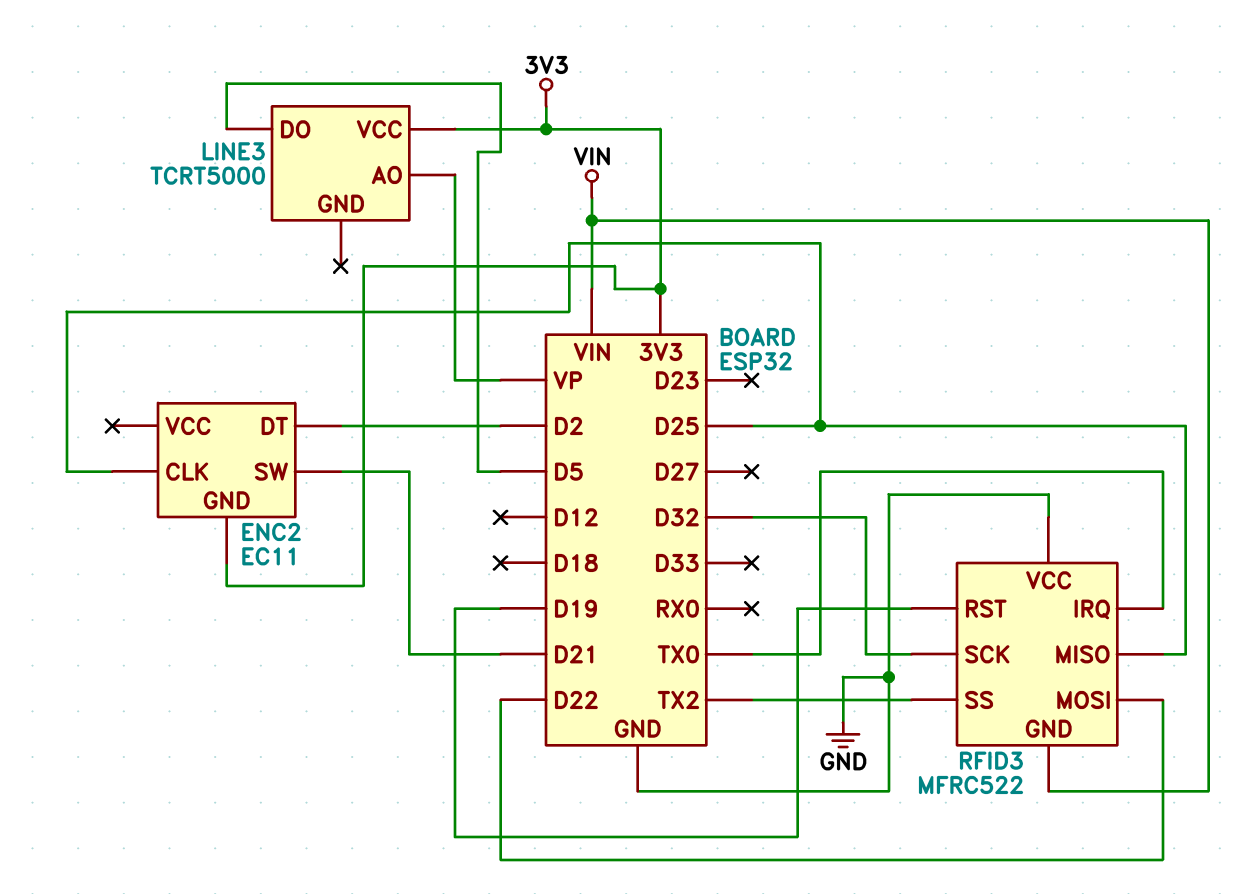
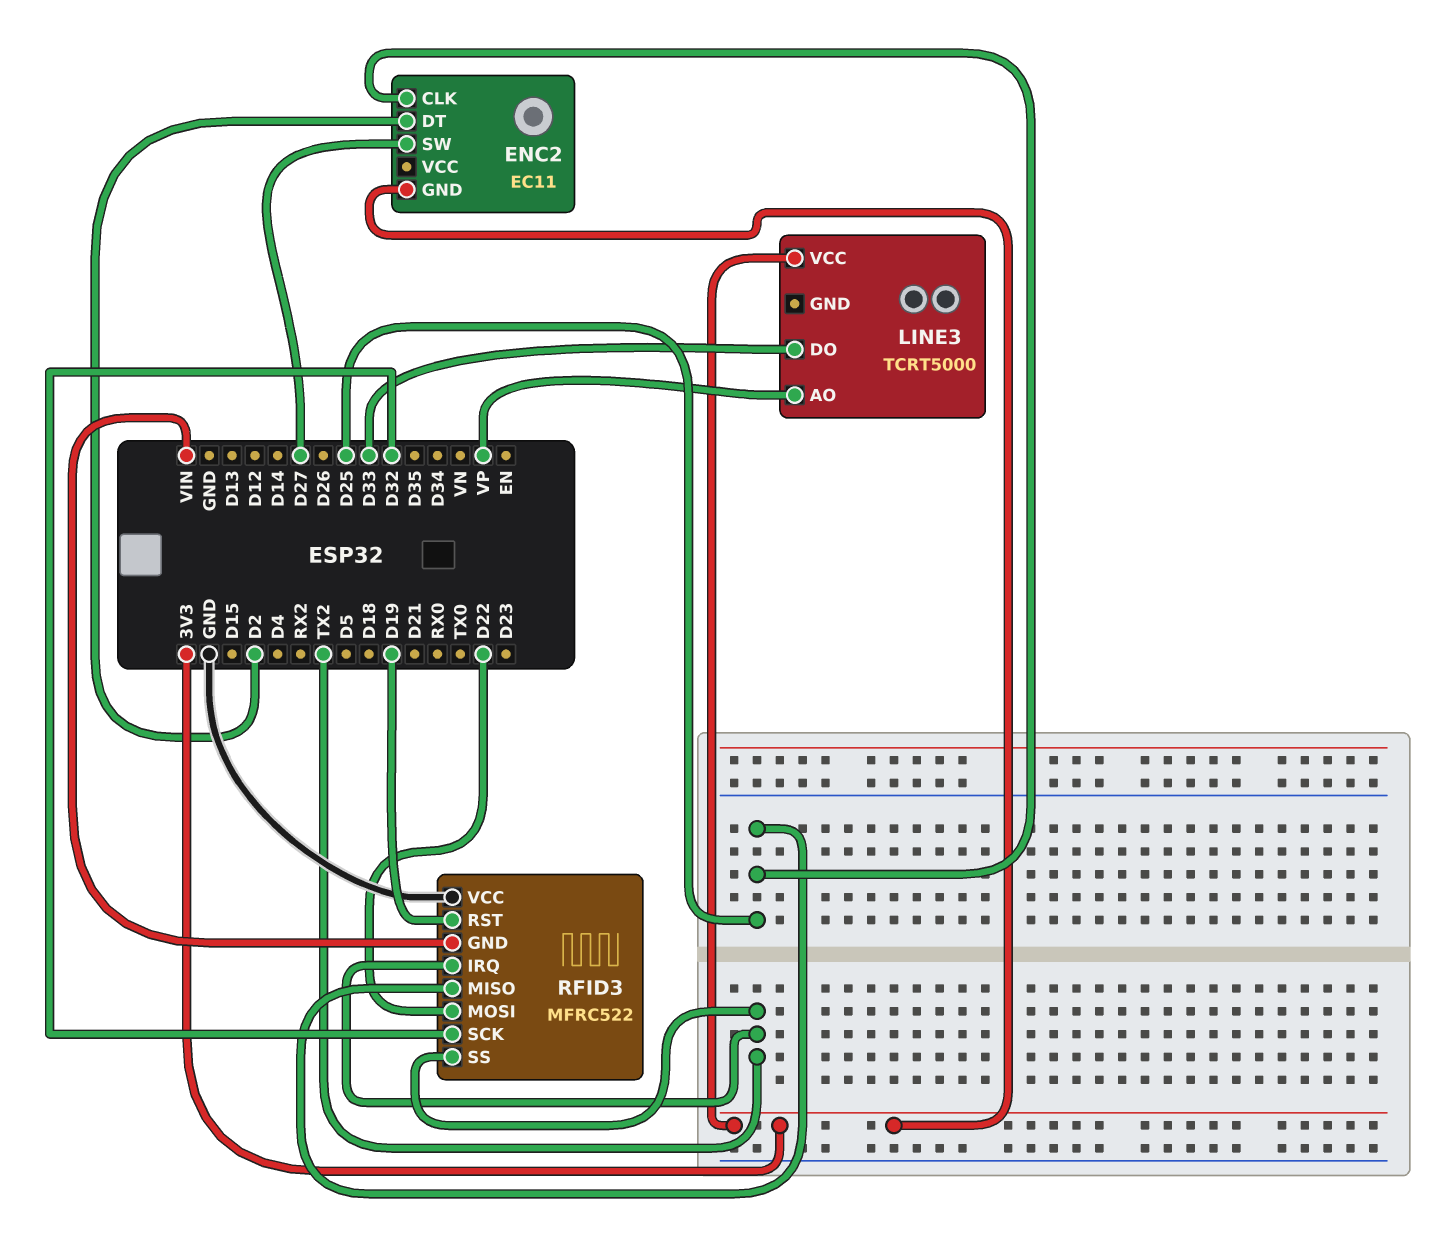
ENC2 pin SW: D21 -> D27
LINE3 pin DO: D5 -> D33
RFID3 pin IRQ: TX0 -> TX2

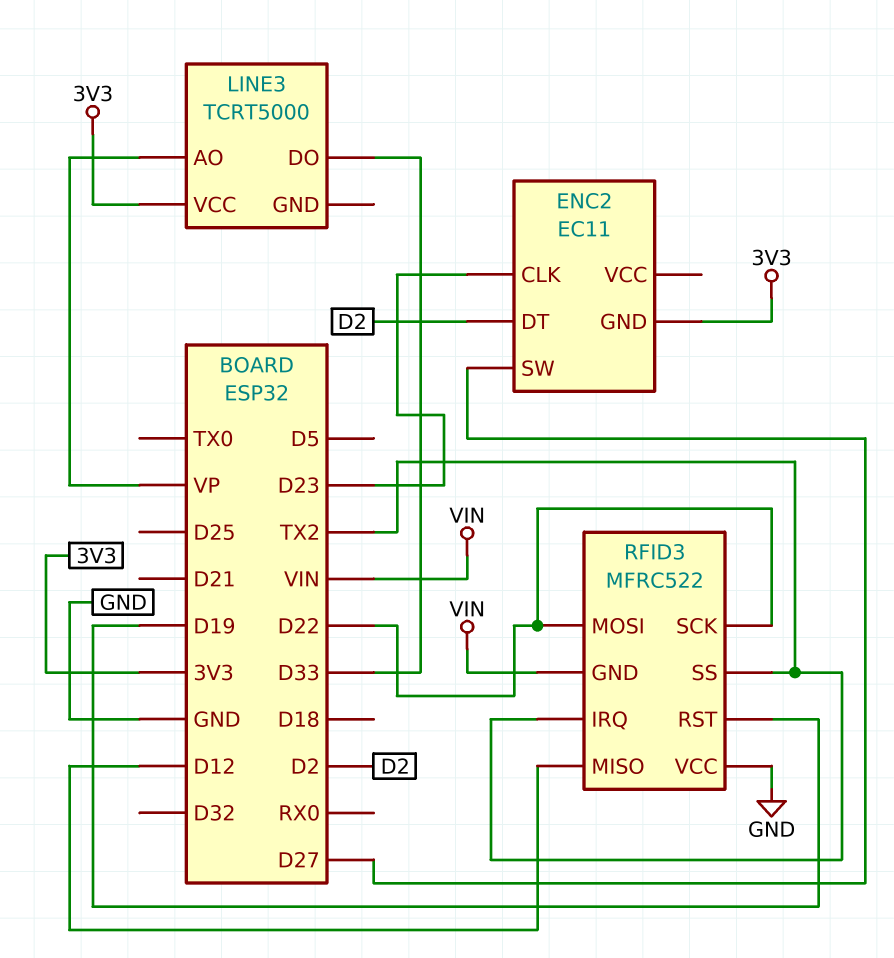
ENC2 pin CLK: D25 -> D23
RFID3 pin MISO: D25 -> D12
RFID3 pin SCK: D32 -> D22

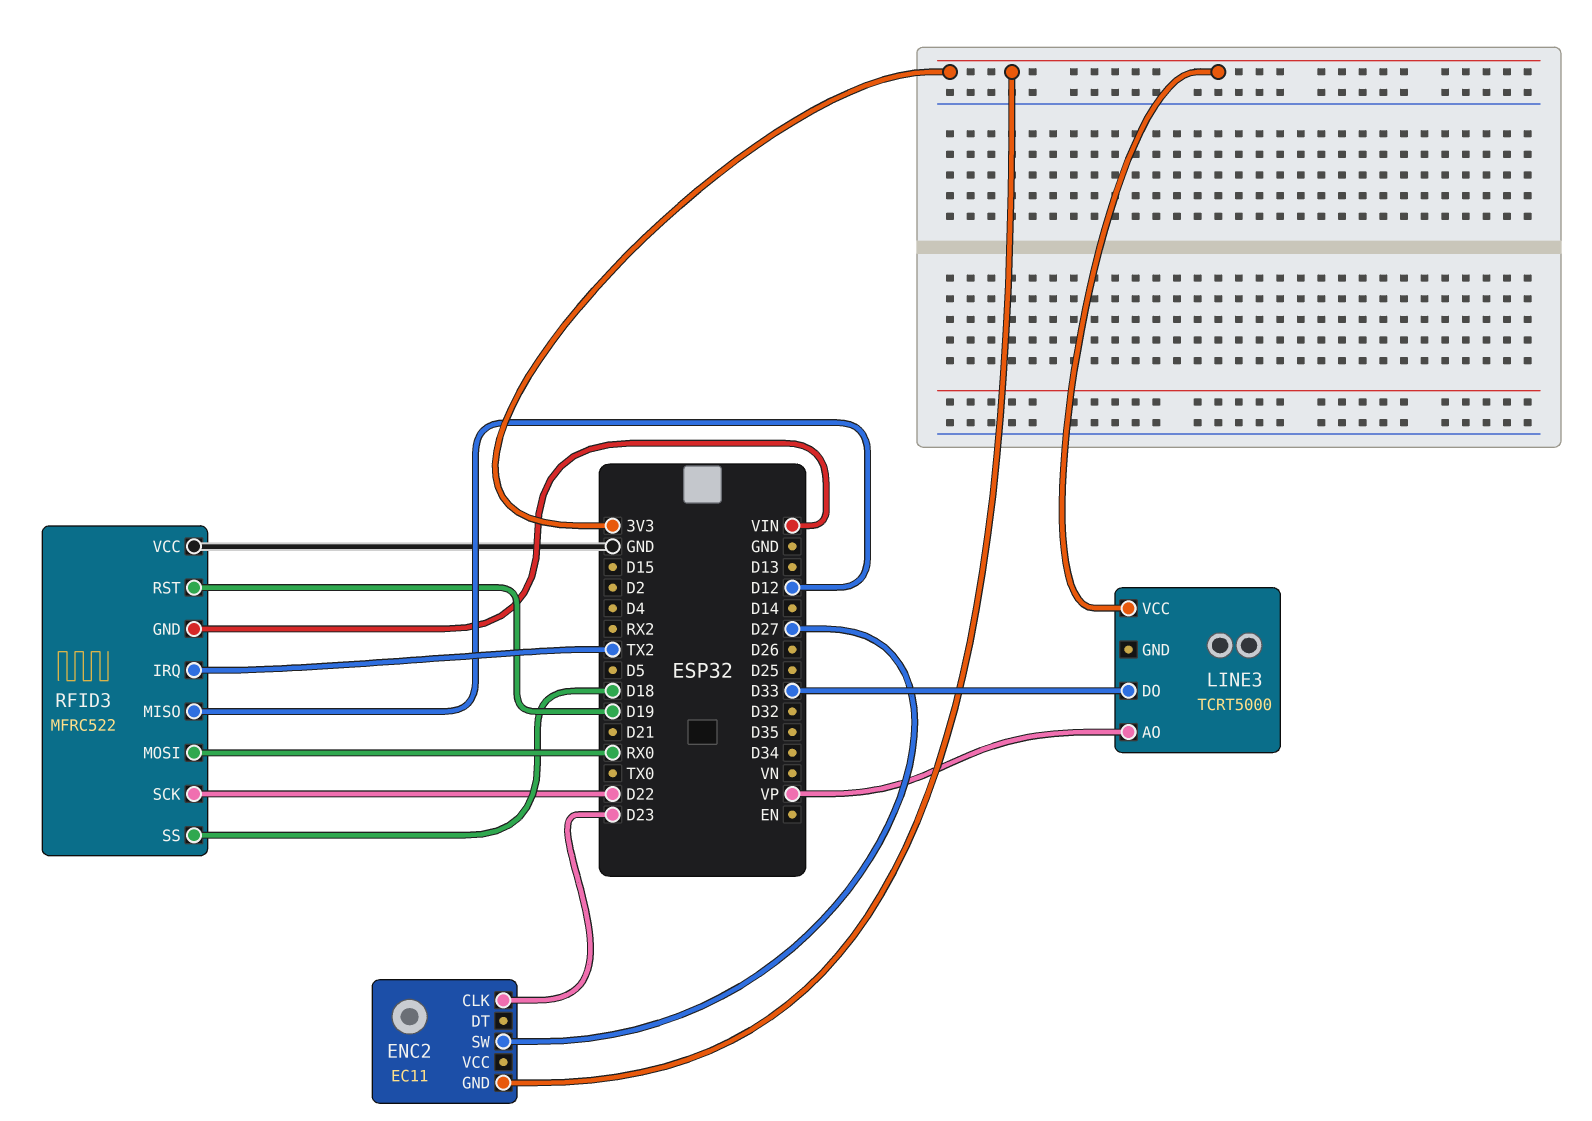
ENC2 pin DT: D2 -> none
RFID3 pin MOSI: D22 -> RX0
RFID3 pin SS: TX2 -> D18

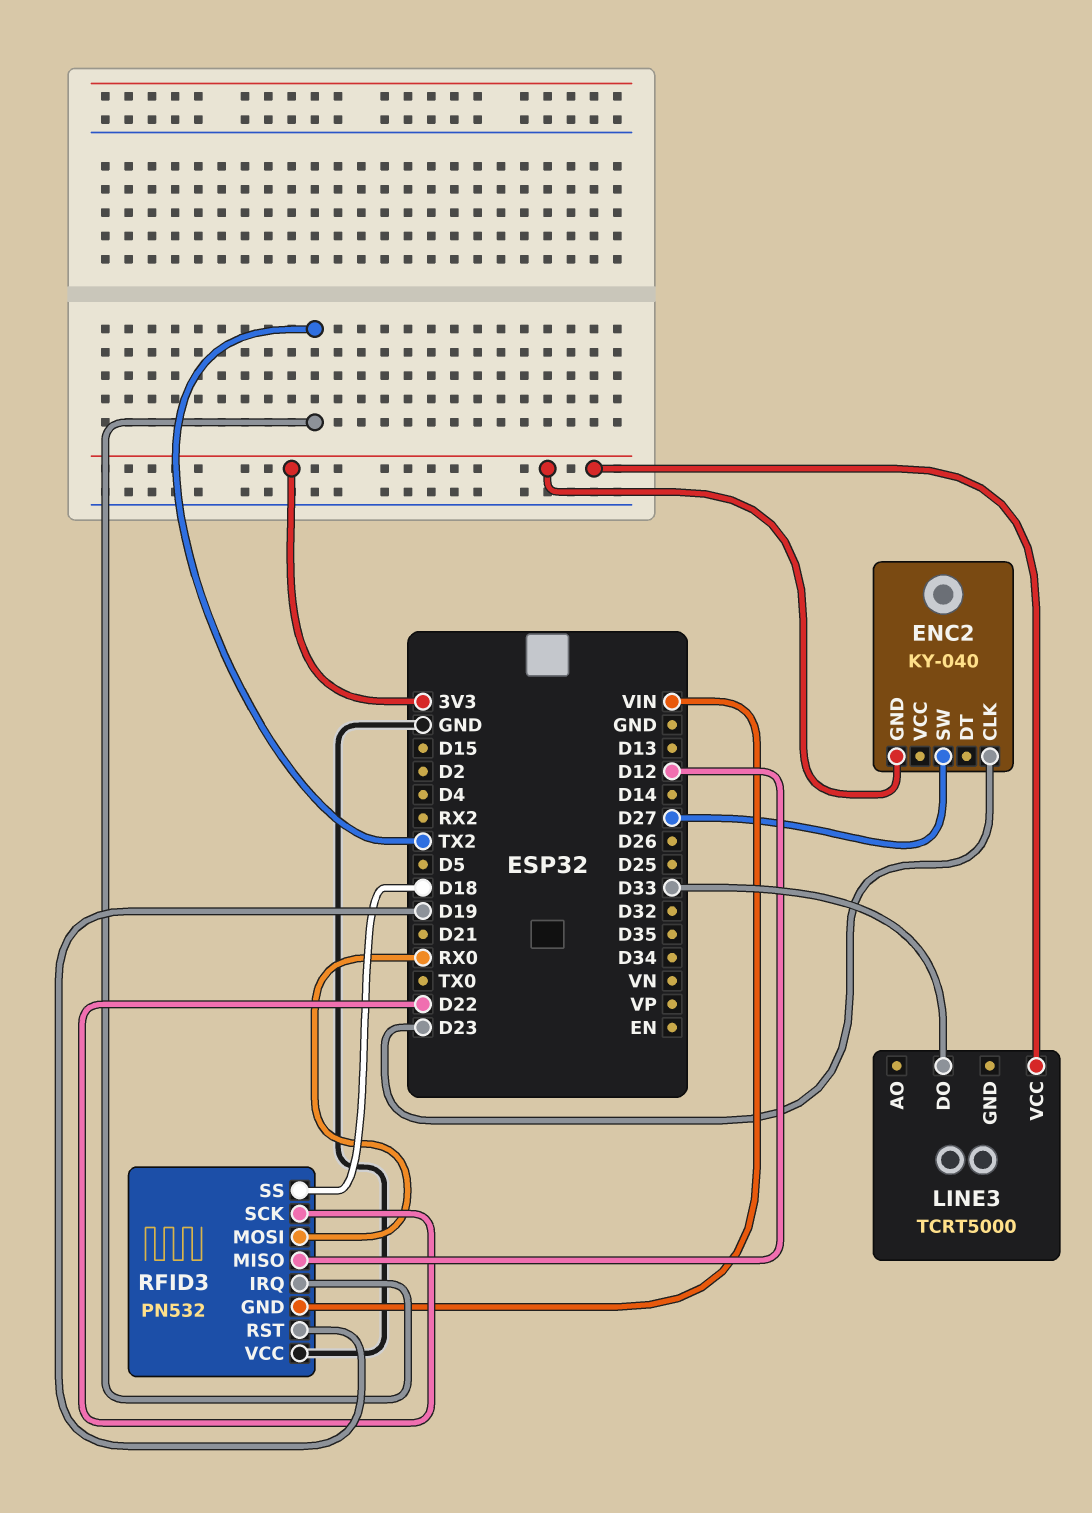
ENC2: EC11 -> KY-040
LINE3 pin AO: VP -> none
RFID3: MFRC522 -> PN532

